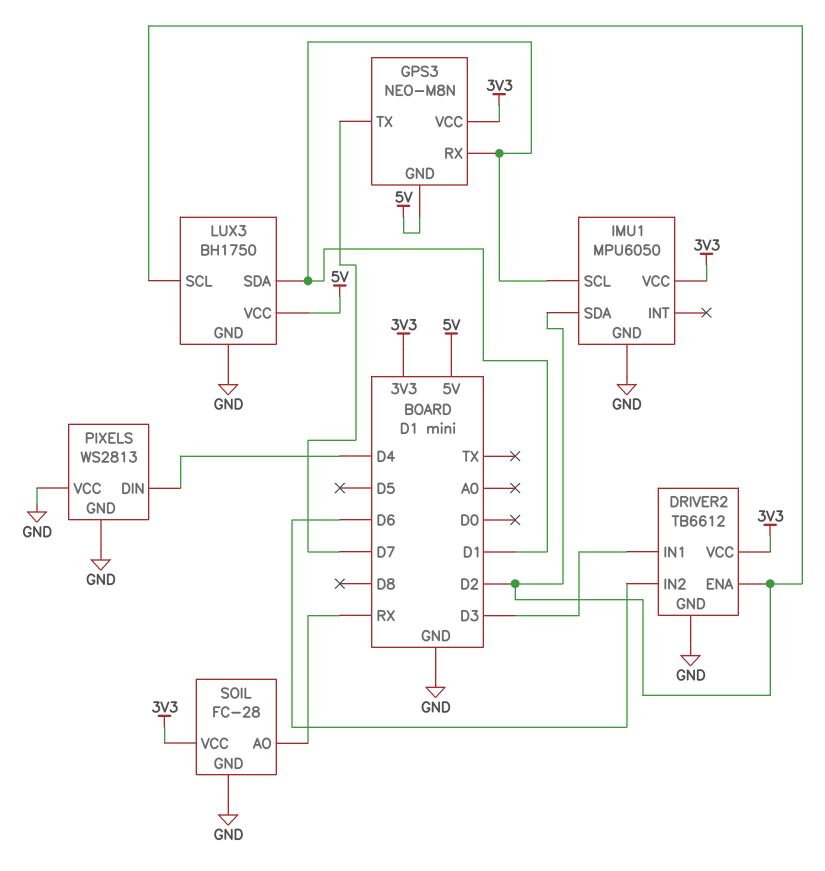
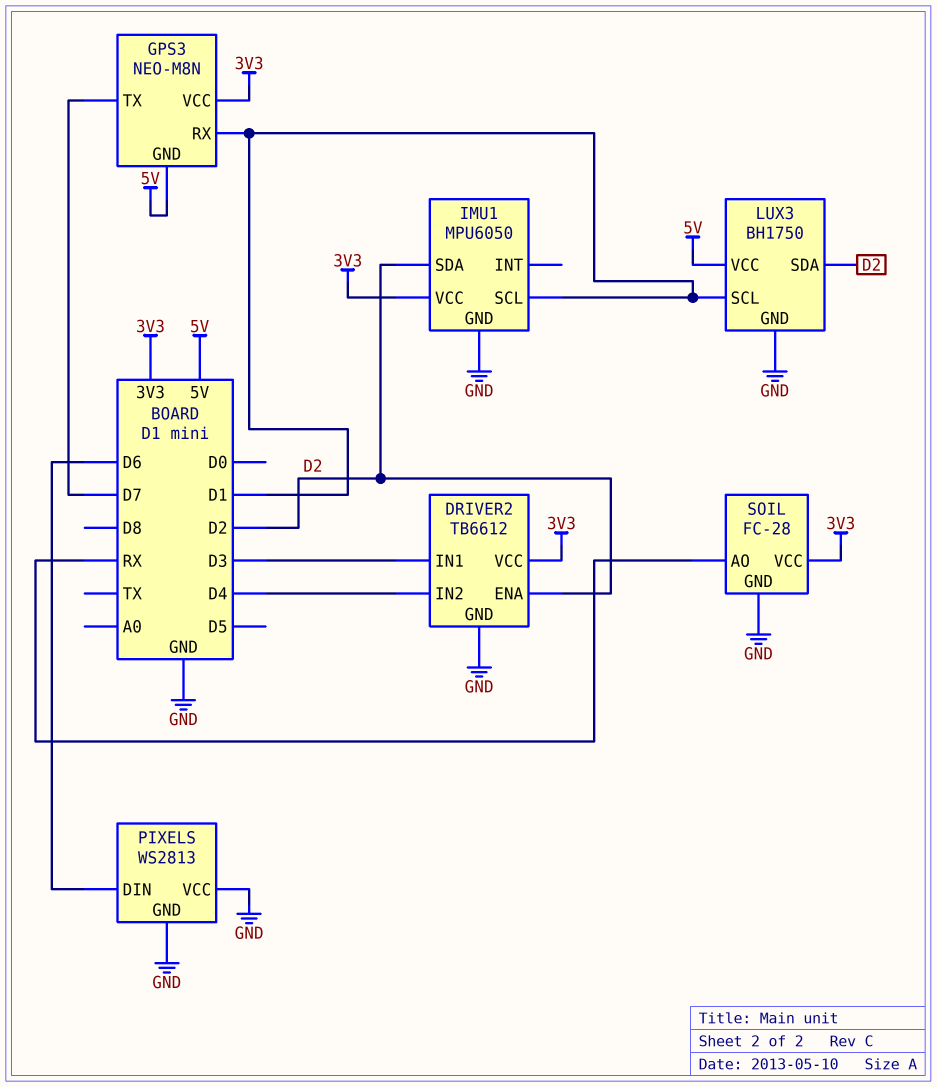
DRIVER2 pin IN2: D6 -> D4
LUX3 pin SCL: D2 -> D1
LUX3 pin SDA: D1 -> D2
PIXELS pin DIN: D4 -> D6

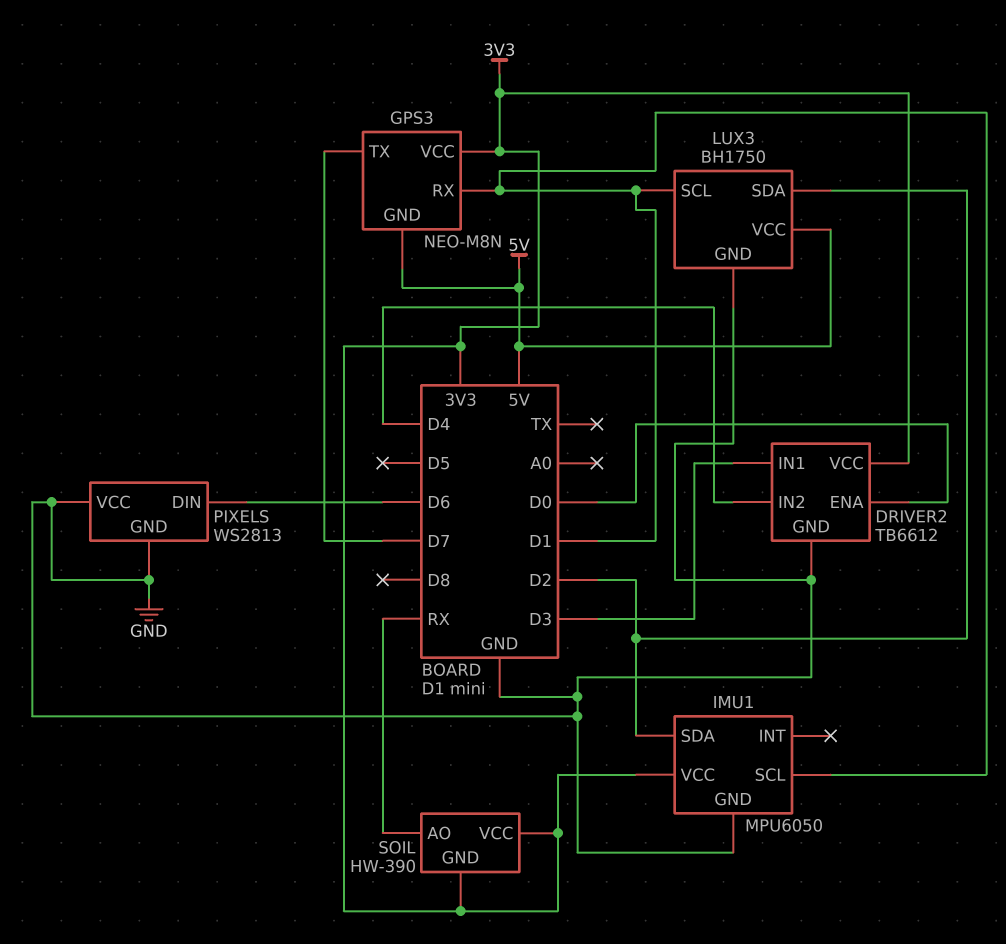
DRIVER2 pin ENA: D2 -> D0
SOIL: FC-28 -> HW-390
SOIL pin GND: GND -> 3V3

